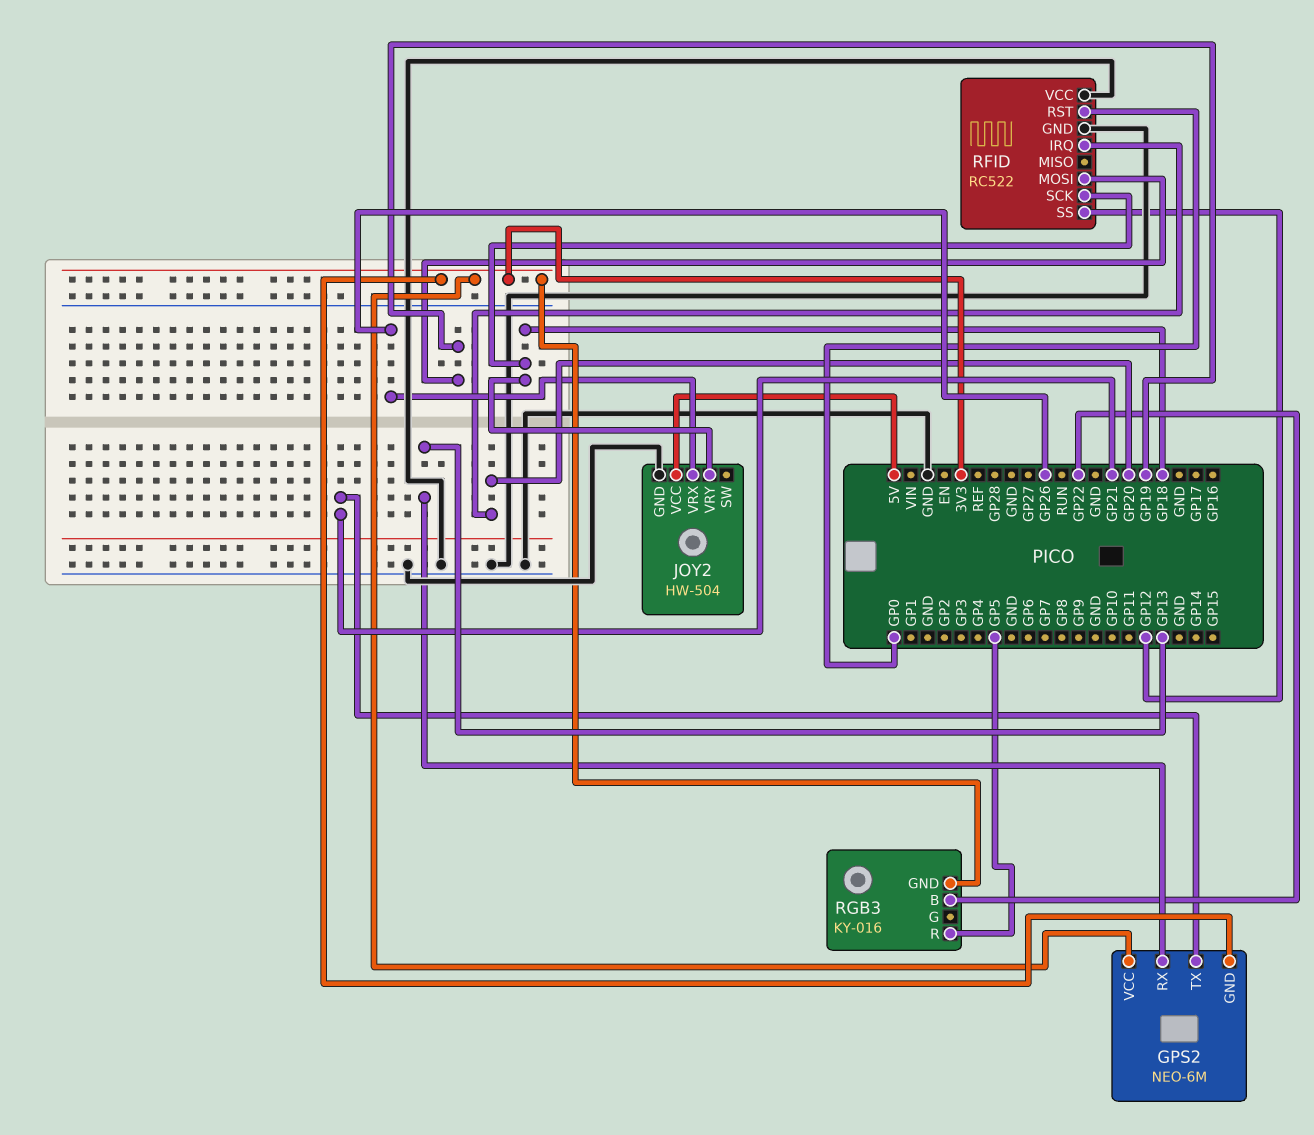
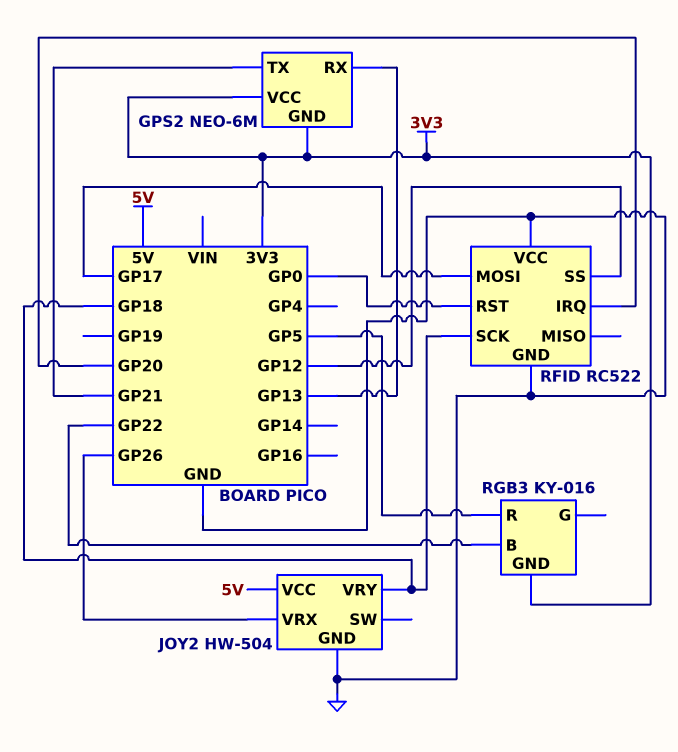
RFID pin MOSI: GP19 -> GP17

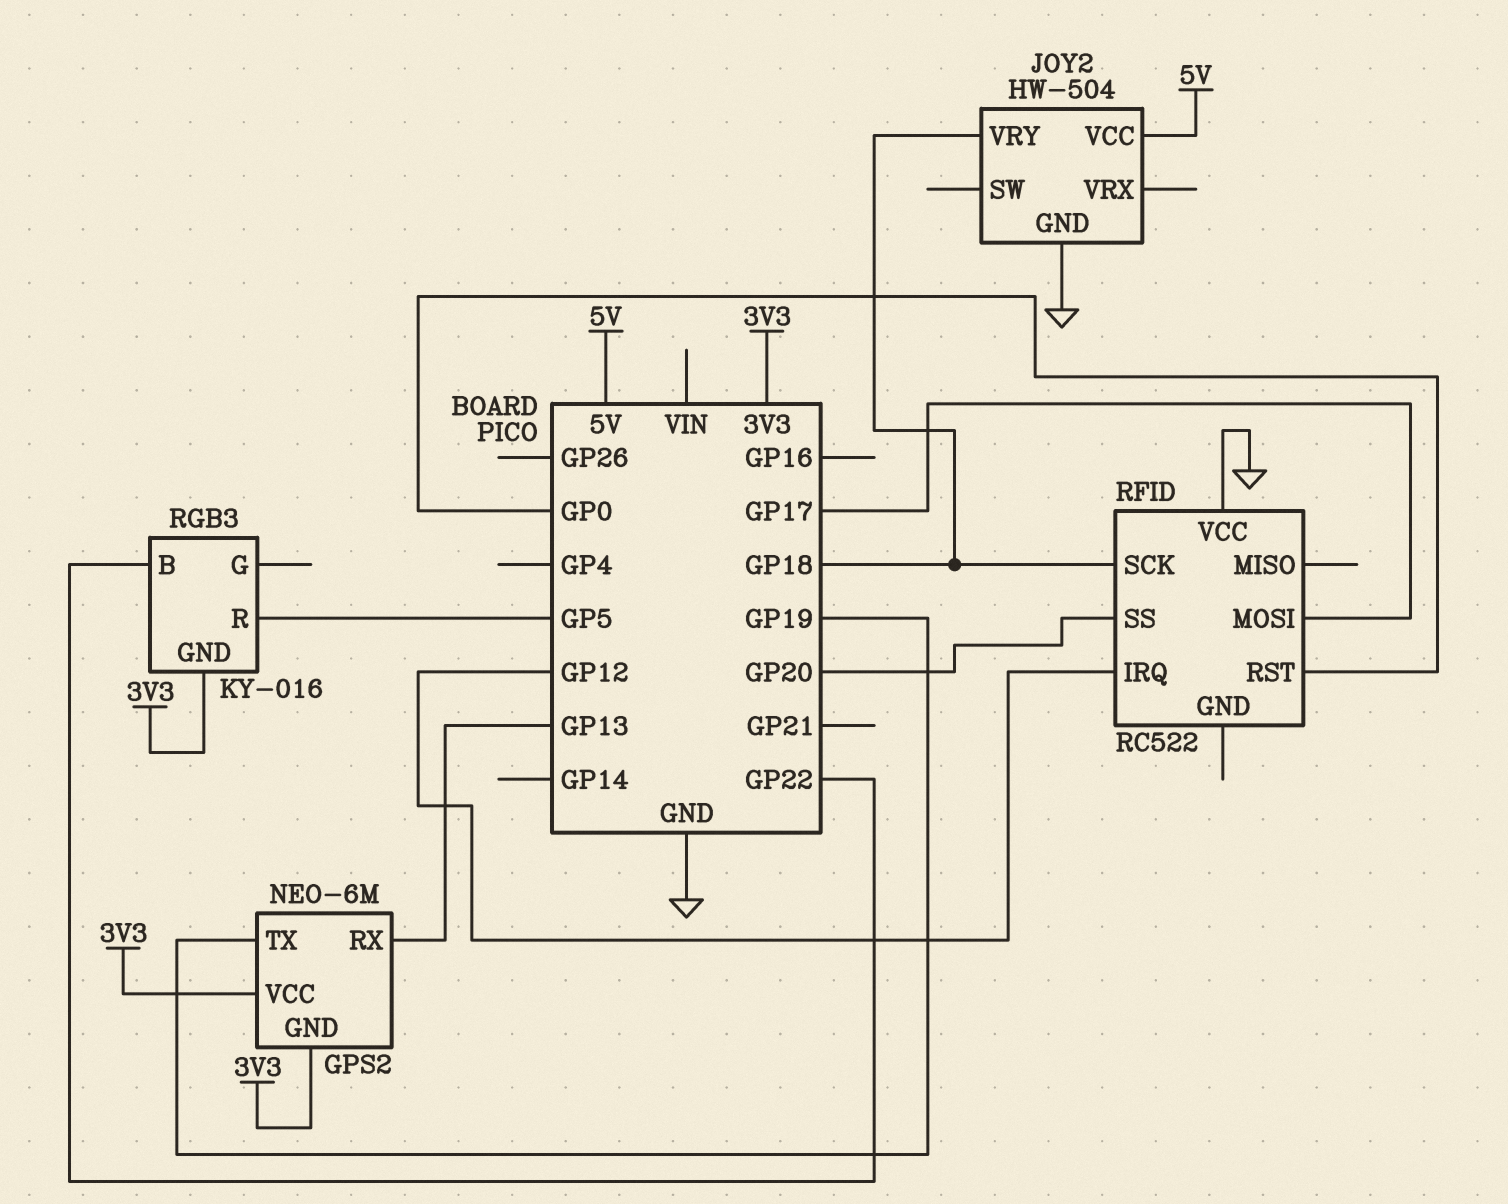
GPS2 pin TX: GP21 -> GP19
JOY2 pin VRX: GP26 -> none
RFID pin GND: GND -> none
RFID pin IRQ: GP20 -> GP12
RFID pin SS: GP12 -> GP20

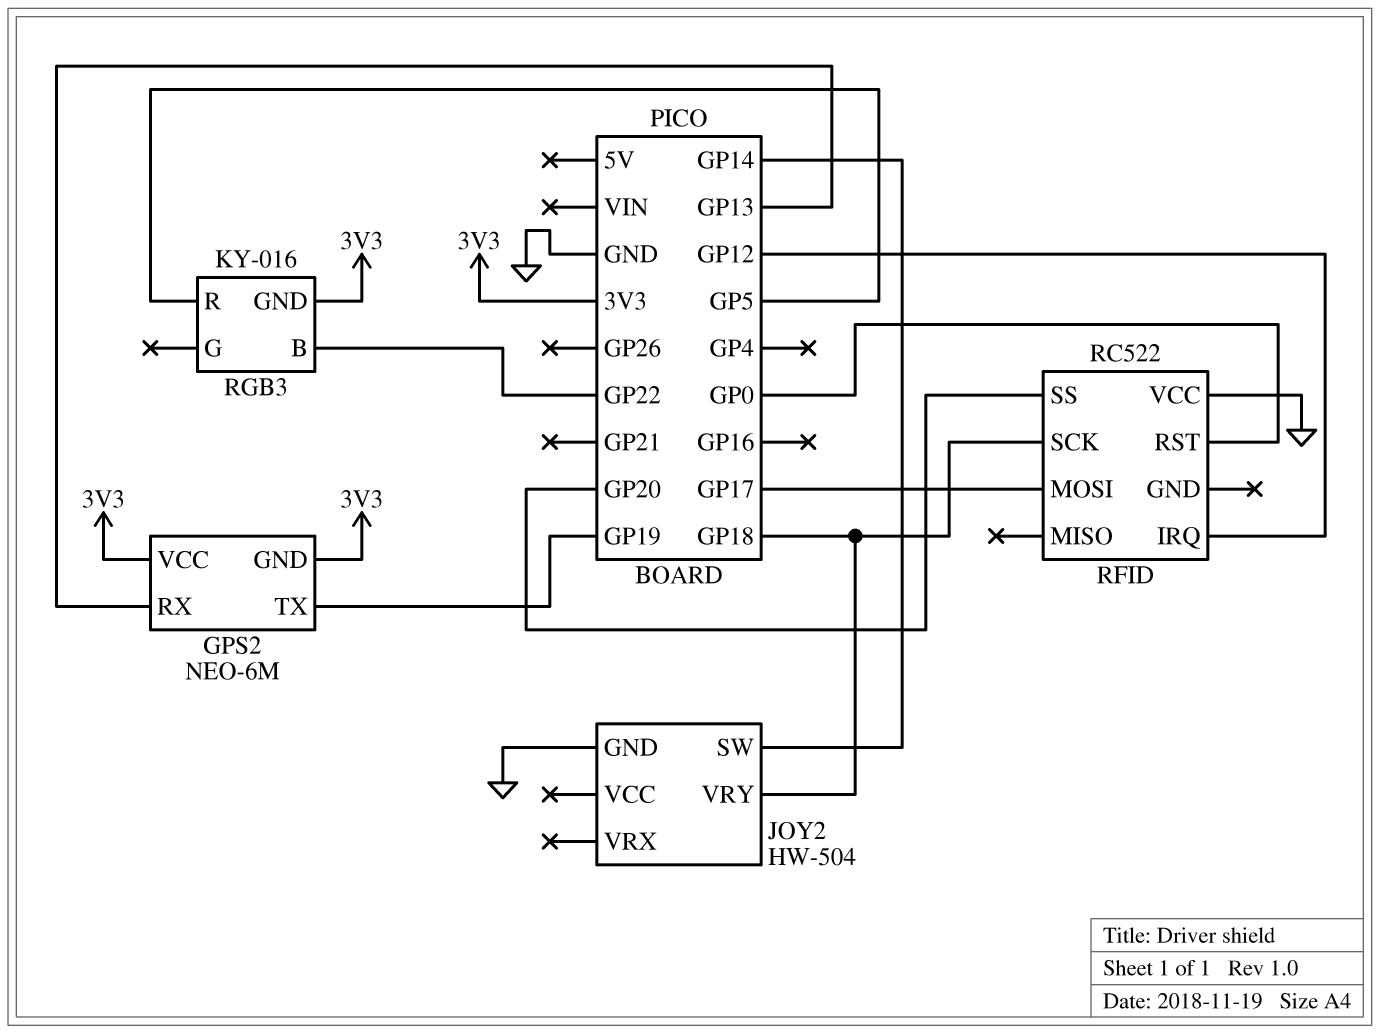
JOY2 pin SW: none -> GP14
JOY2 pin VCC: 5V -> none

